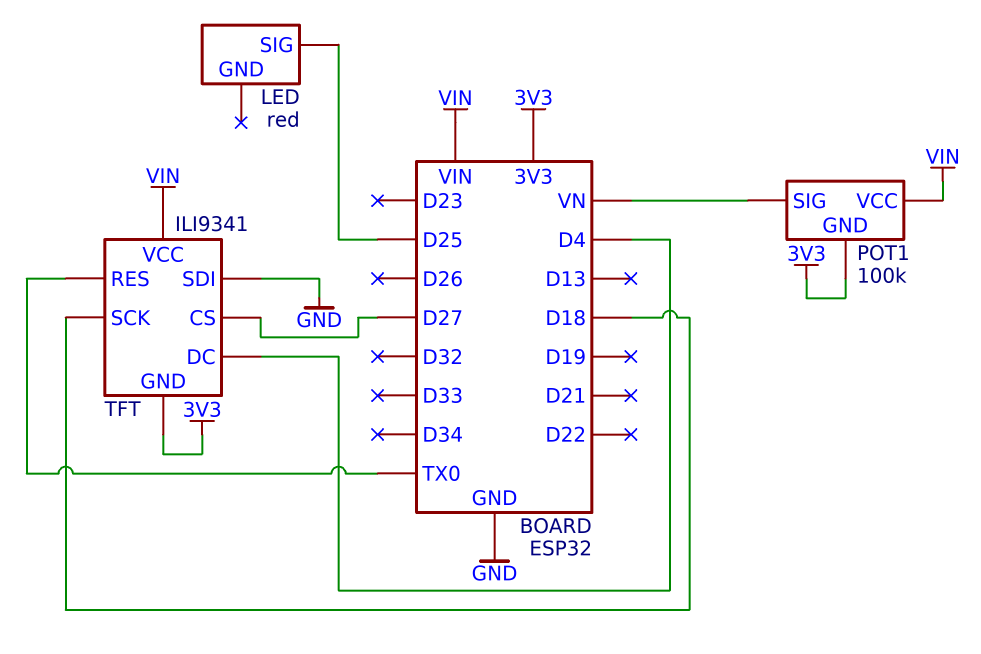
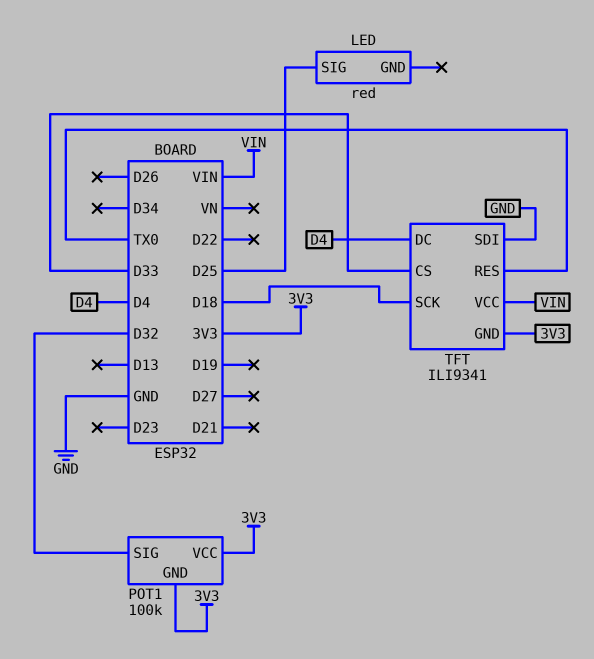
POT1 pin SIG: VN -> D32
POT1 pin VCC: VIN -> 3V3
TFT pin CS: D27 -> D33

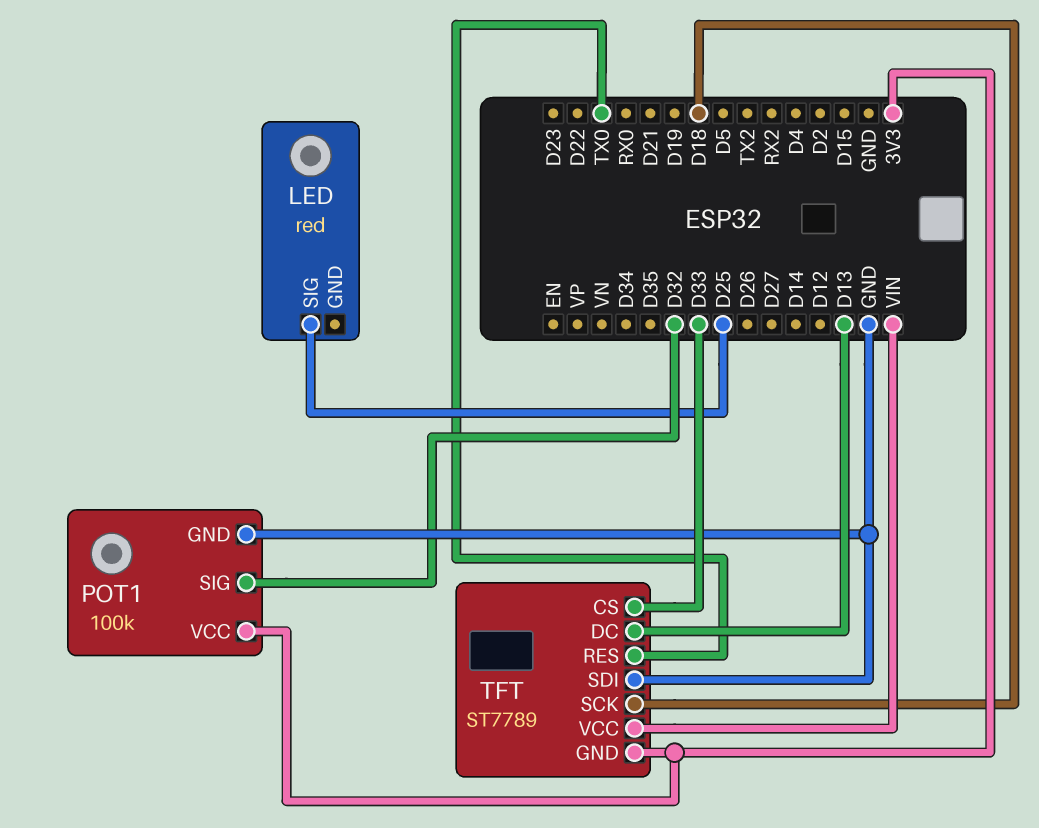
POT1 pin GND: 3V3 -> GND
TFT: ILI9341 -> ST7789
TFT pin DC: D4 -> D13

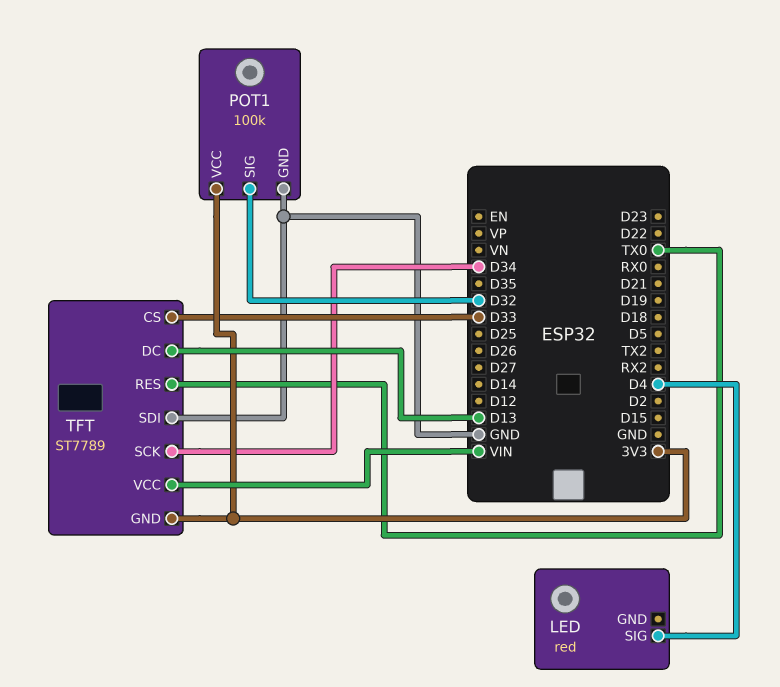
LED pin SIG: D25 -> D4
TFT pin SCK: D18 -> D34

